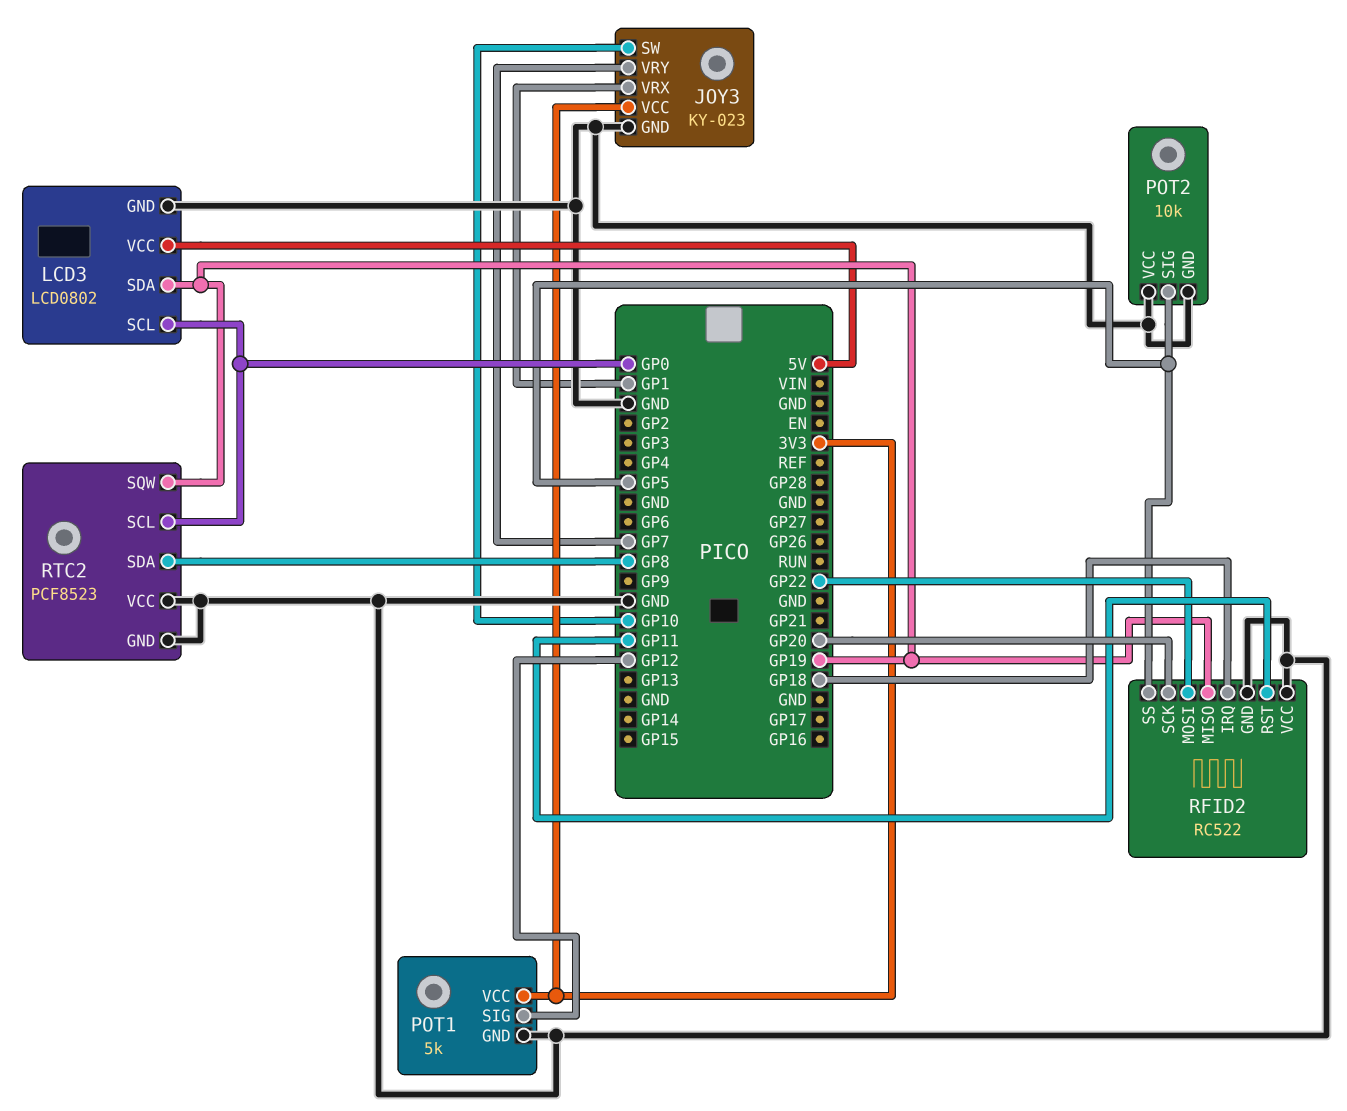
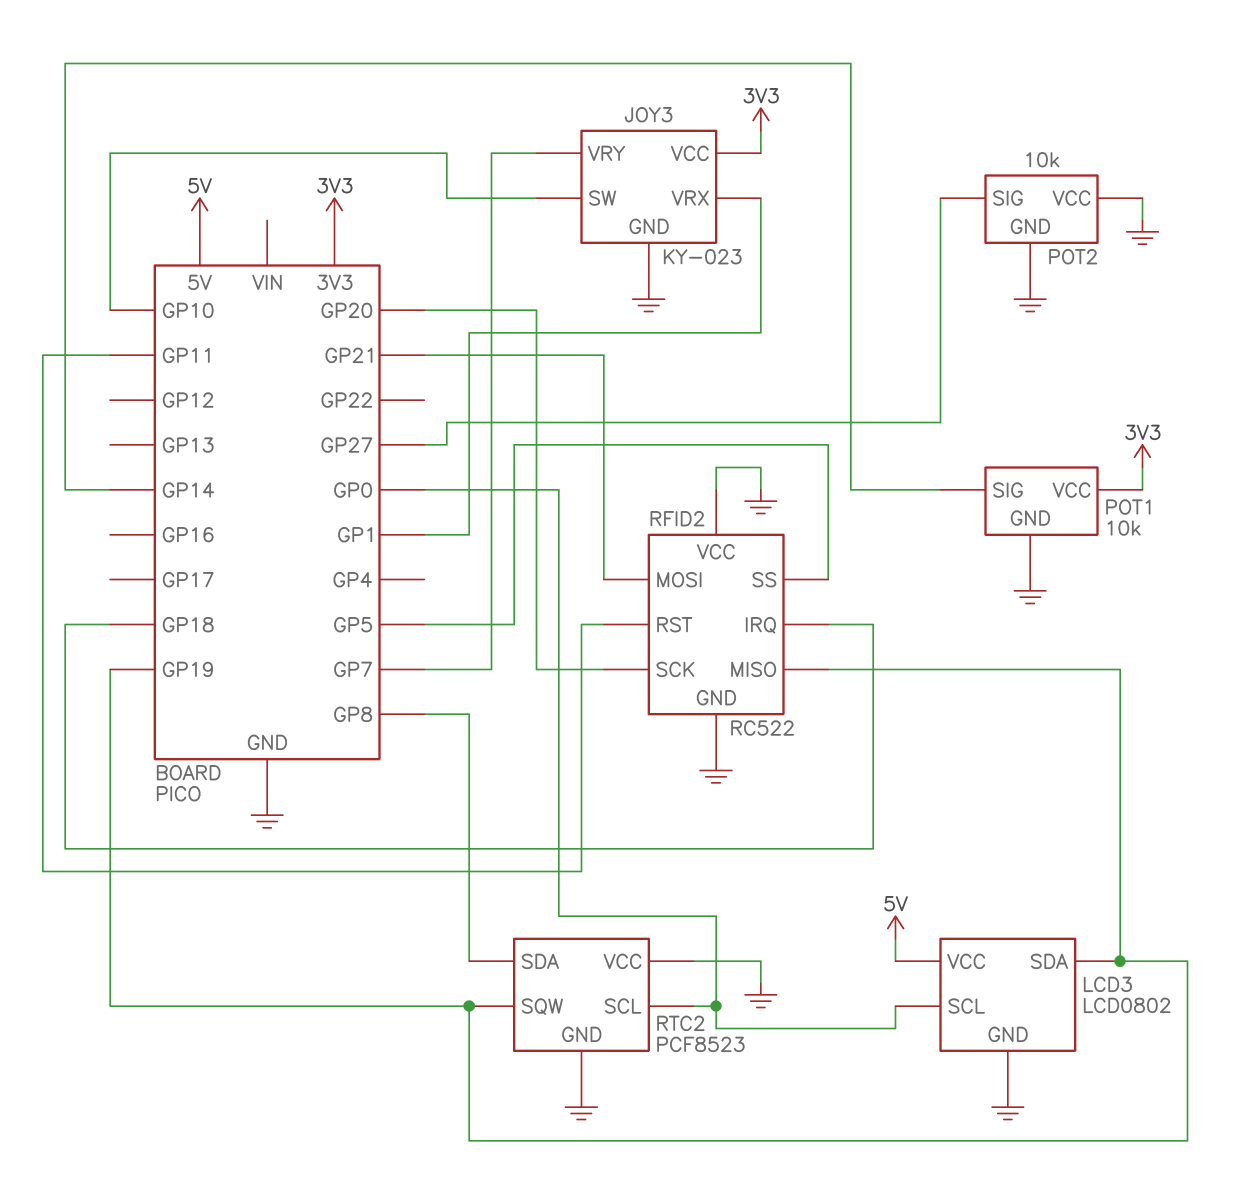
POT1: 5k -> 10k
POT1 pin SIG: GP12 -> GP14
POT2 pin SIG: GP5 -> GP27
RFID2 pin MOSI: GP22 -> GP21

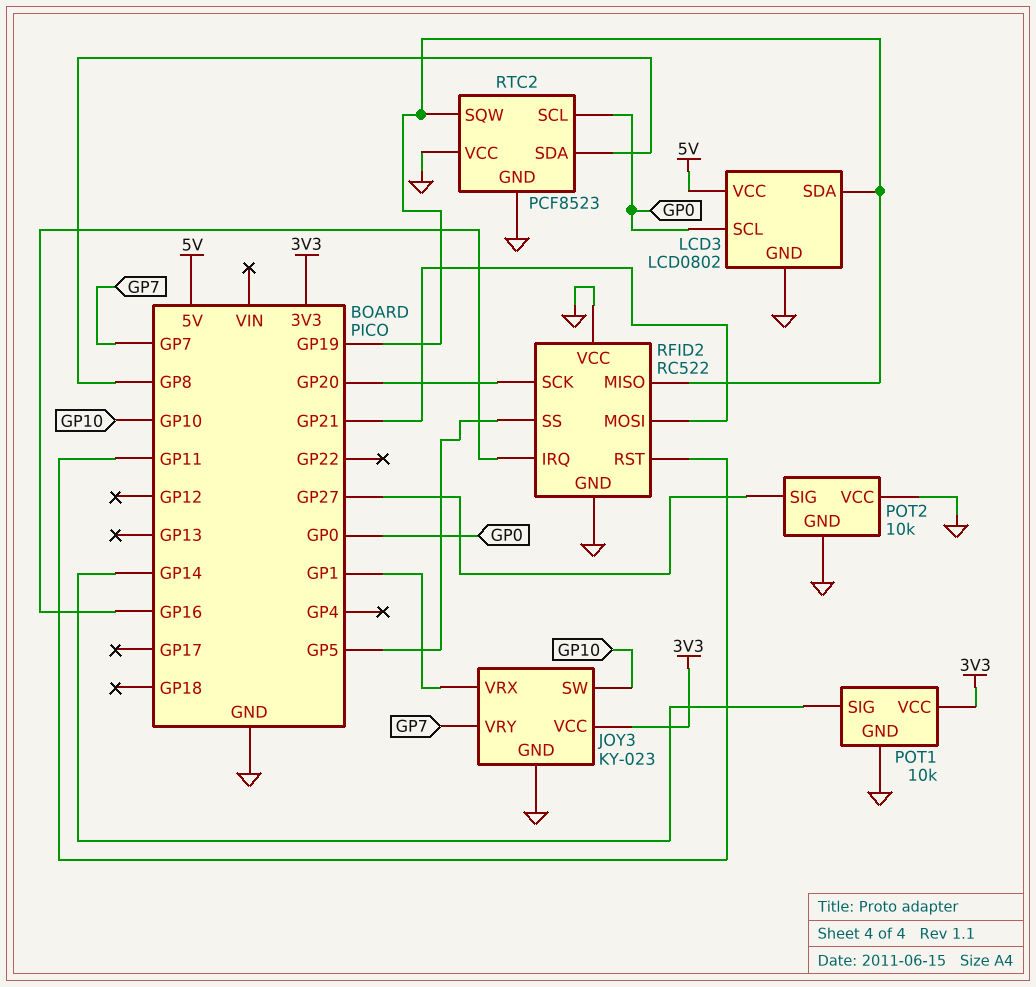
RFID2 pin IRQ: GP18 -> GP16

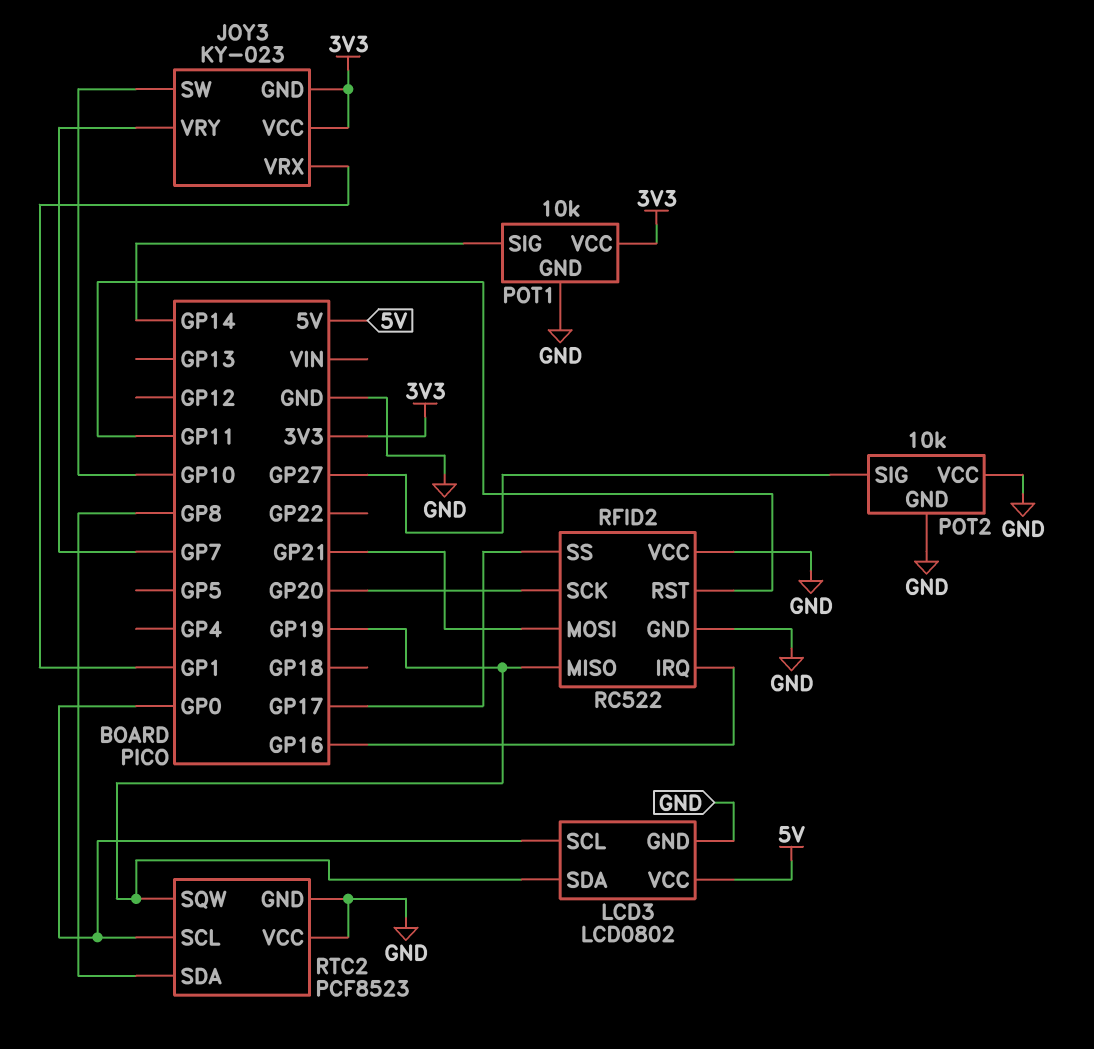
JOY3 pin GND: GND -> 3V3
RFID2 pin SS: GP5 -> GP17

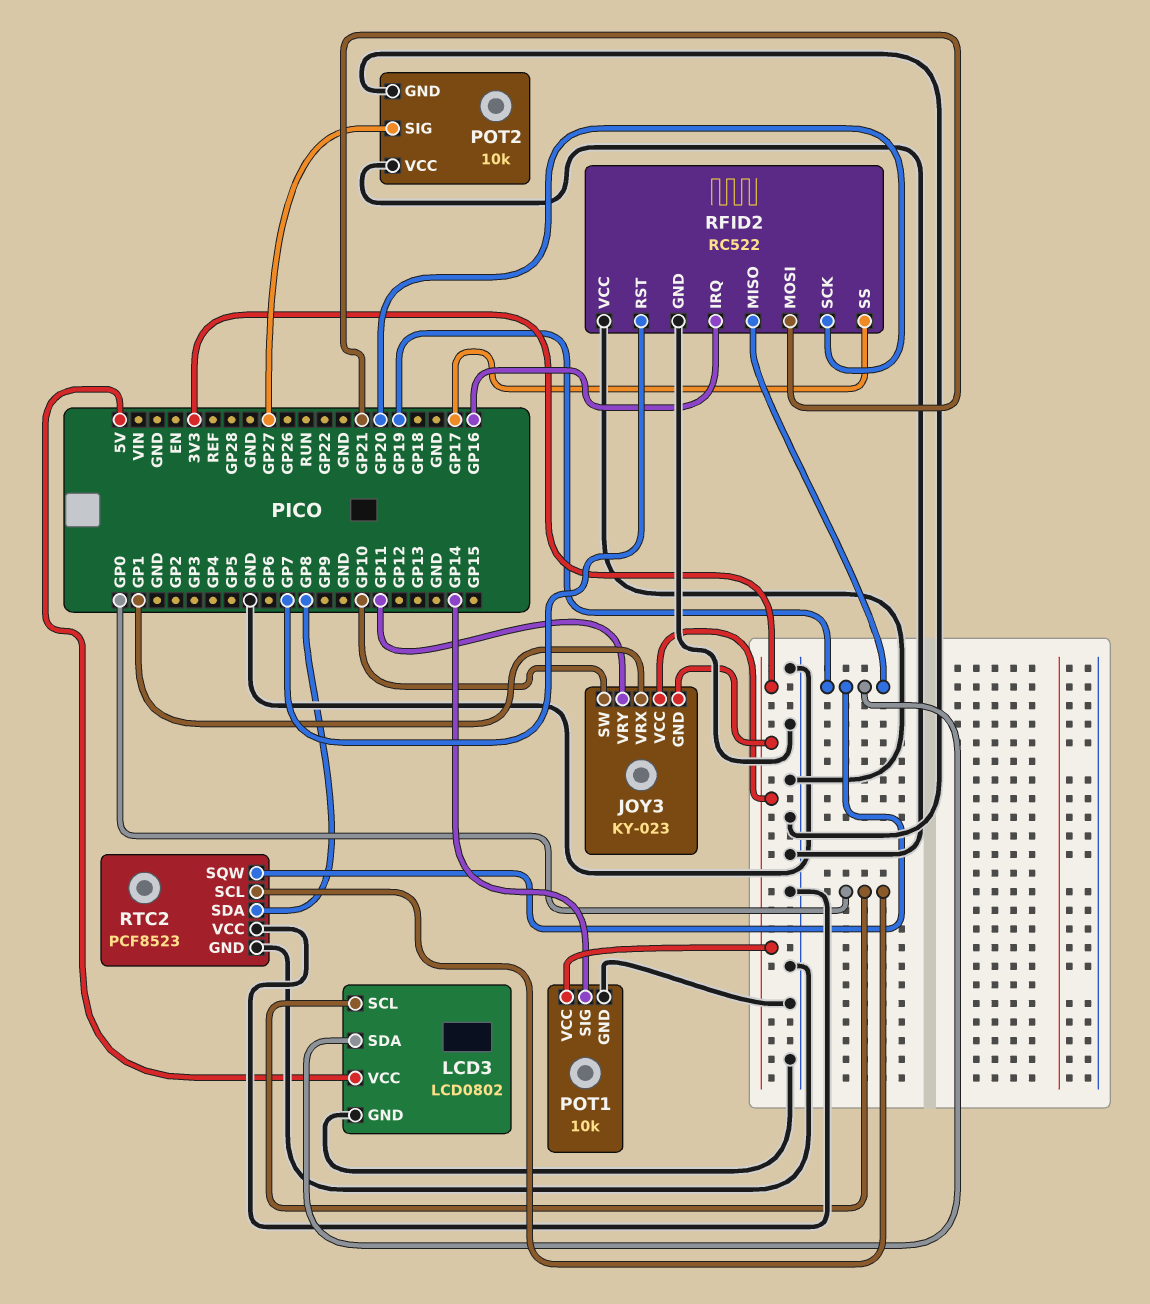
JOY3 pin VRY: GP7 -> GP11
RFID2 pin RST: GP11 -> GP7

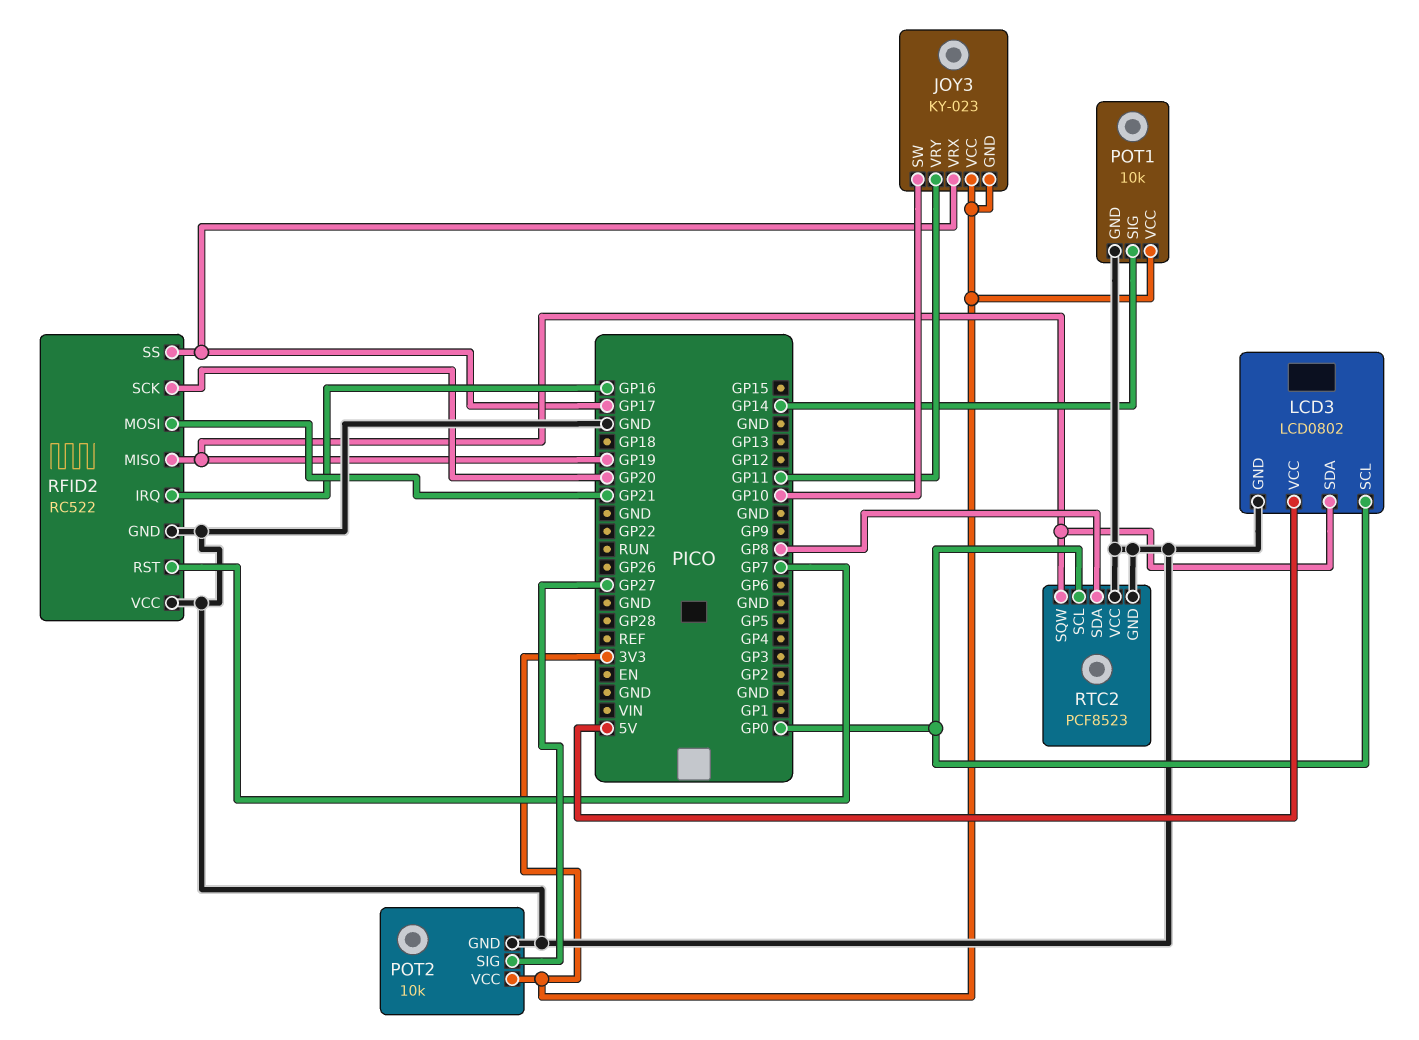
JOY3 pin VRX: GP1 -> GP17
POT2 pin VCC: GND -> 3V3

